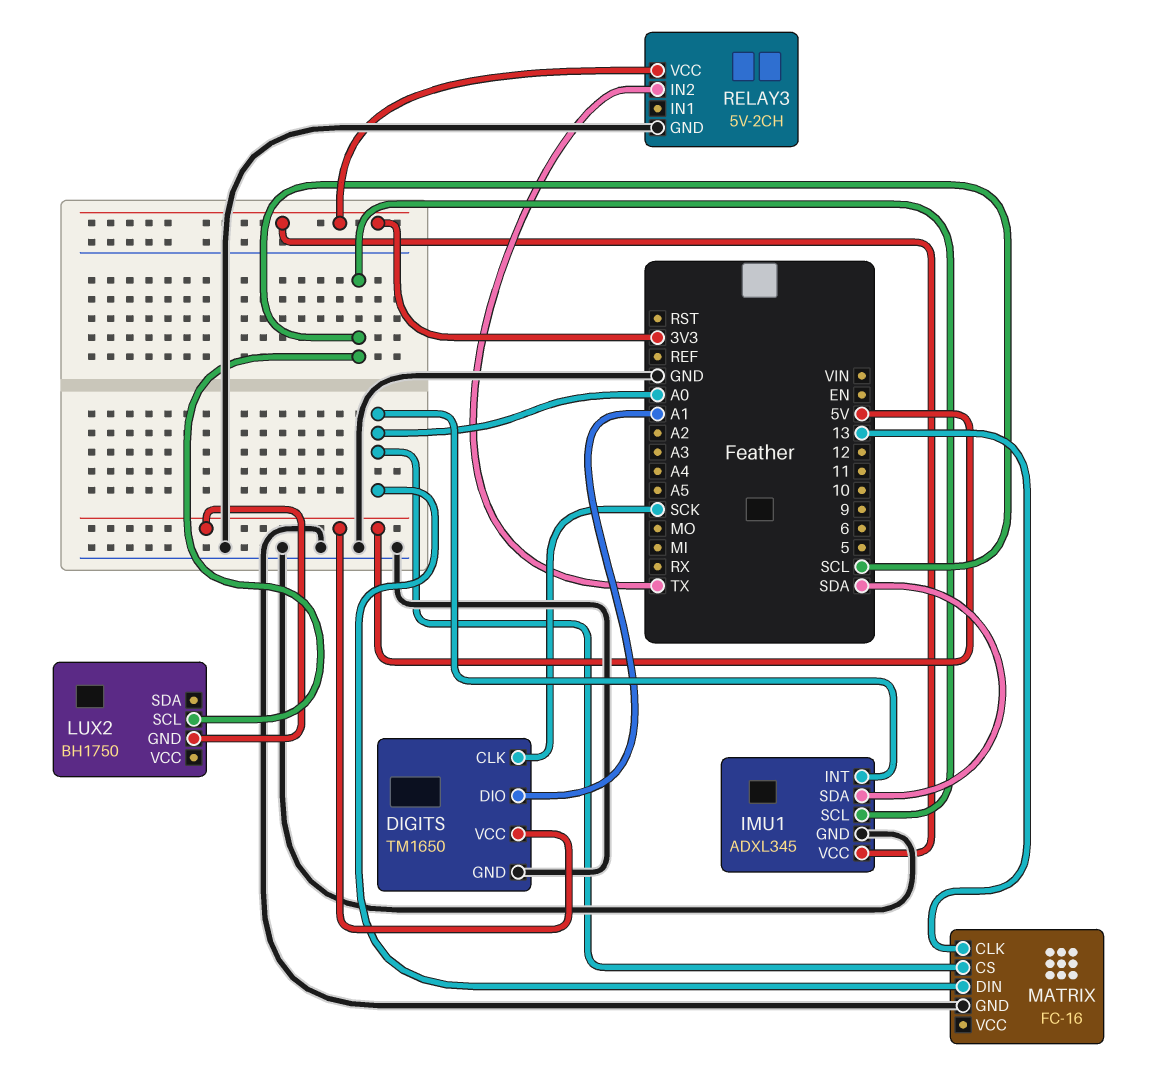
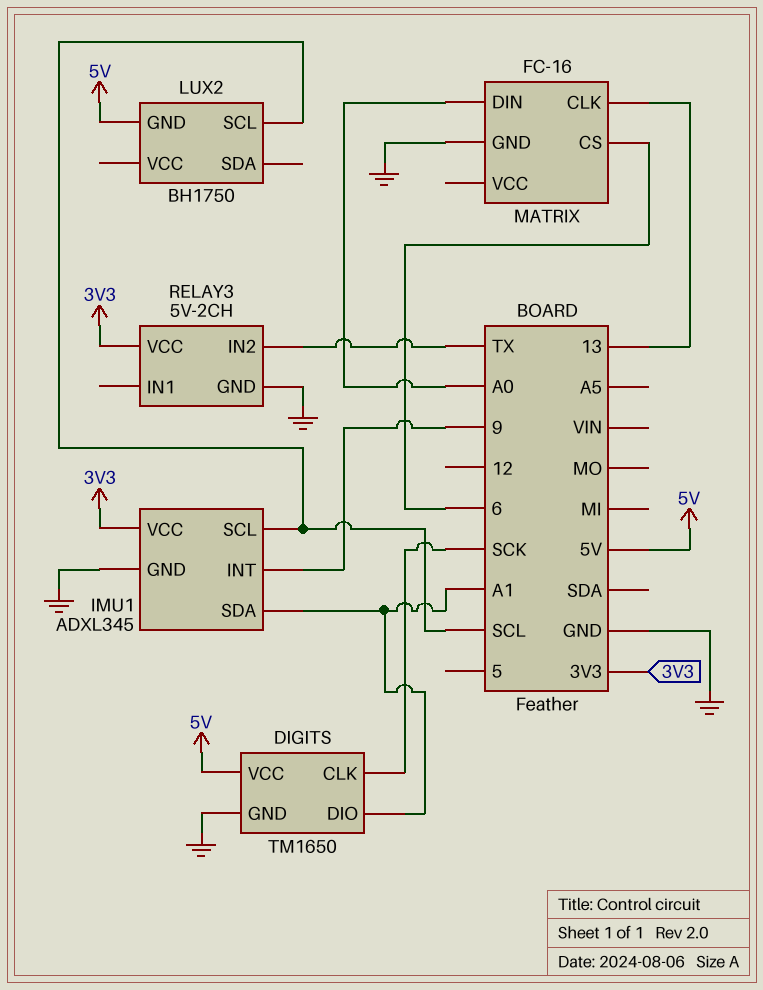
IMU1 pin INT: A0 -> 9
IMU1 pin SDA: SDA -> A1
MATRIX pin CS: A0 -> 6

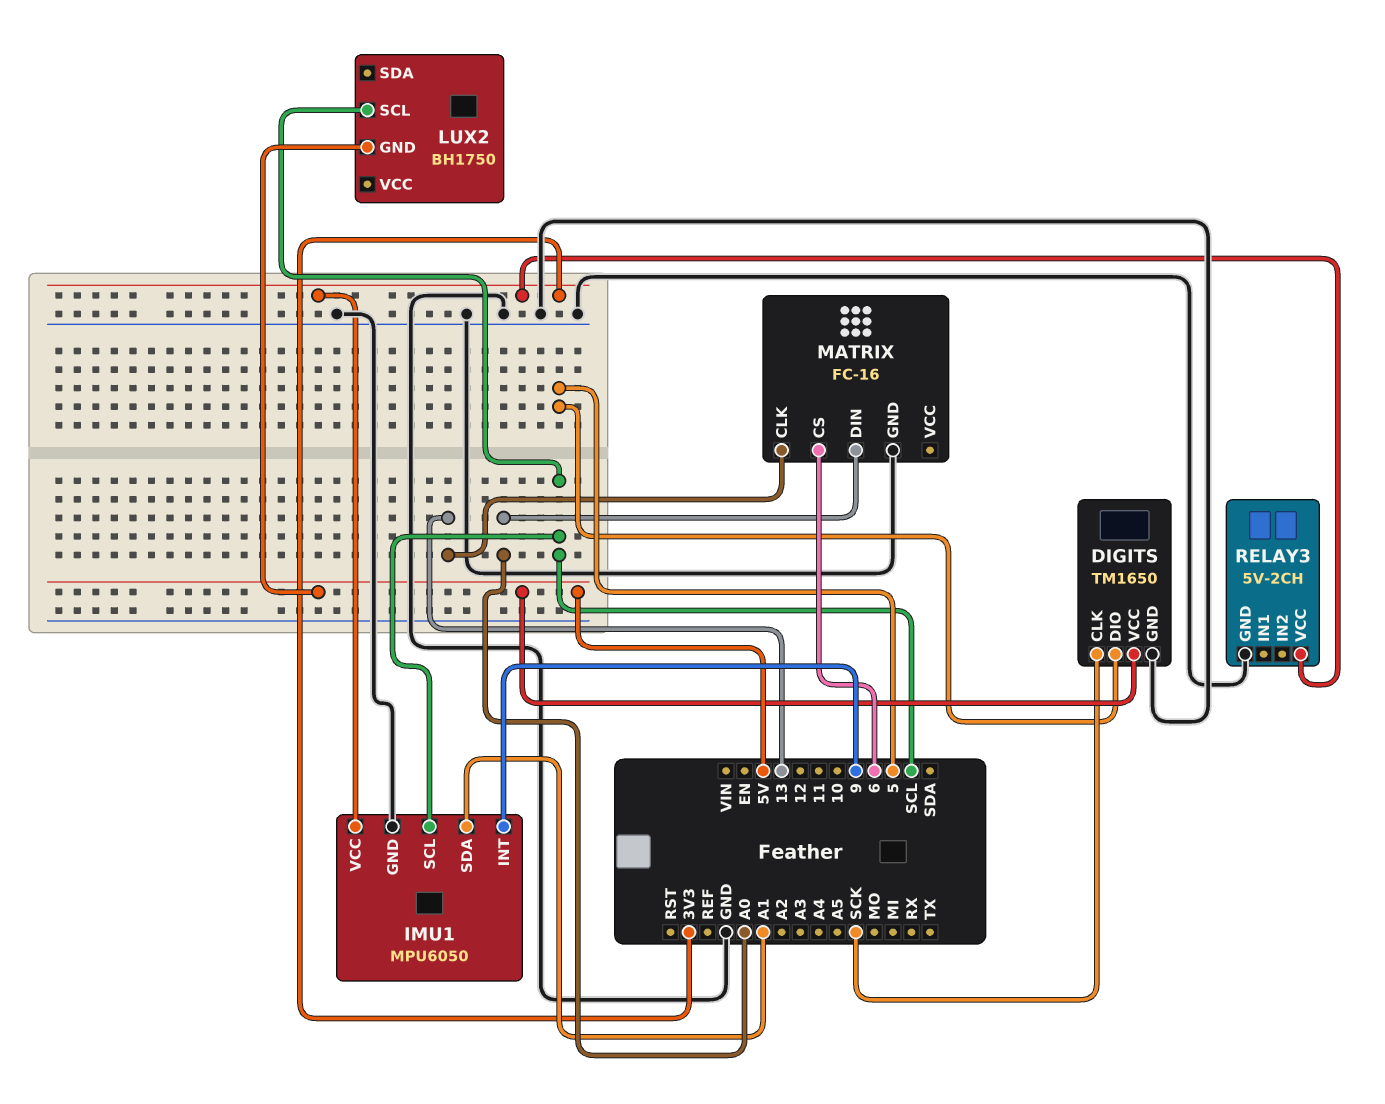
DIGITS pin DIO: A1 -> 5
IMU1: ADXL345 -> MPU6050
RELAY3 pin IN2: TX -> none

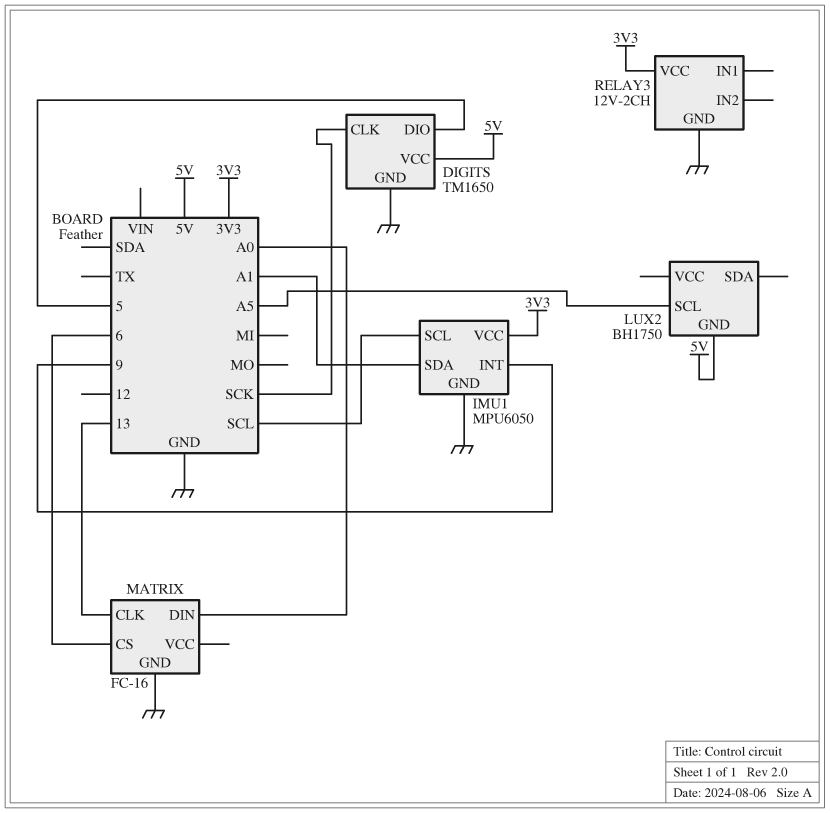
LUX2 pin SCL: SCL -> A5
RELAY3: 5V-2CH -> 12V-2CH

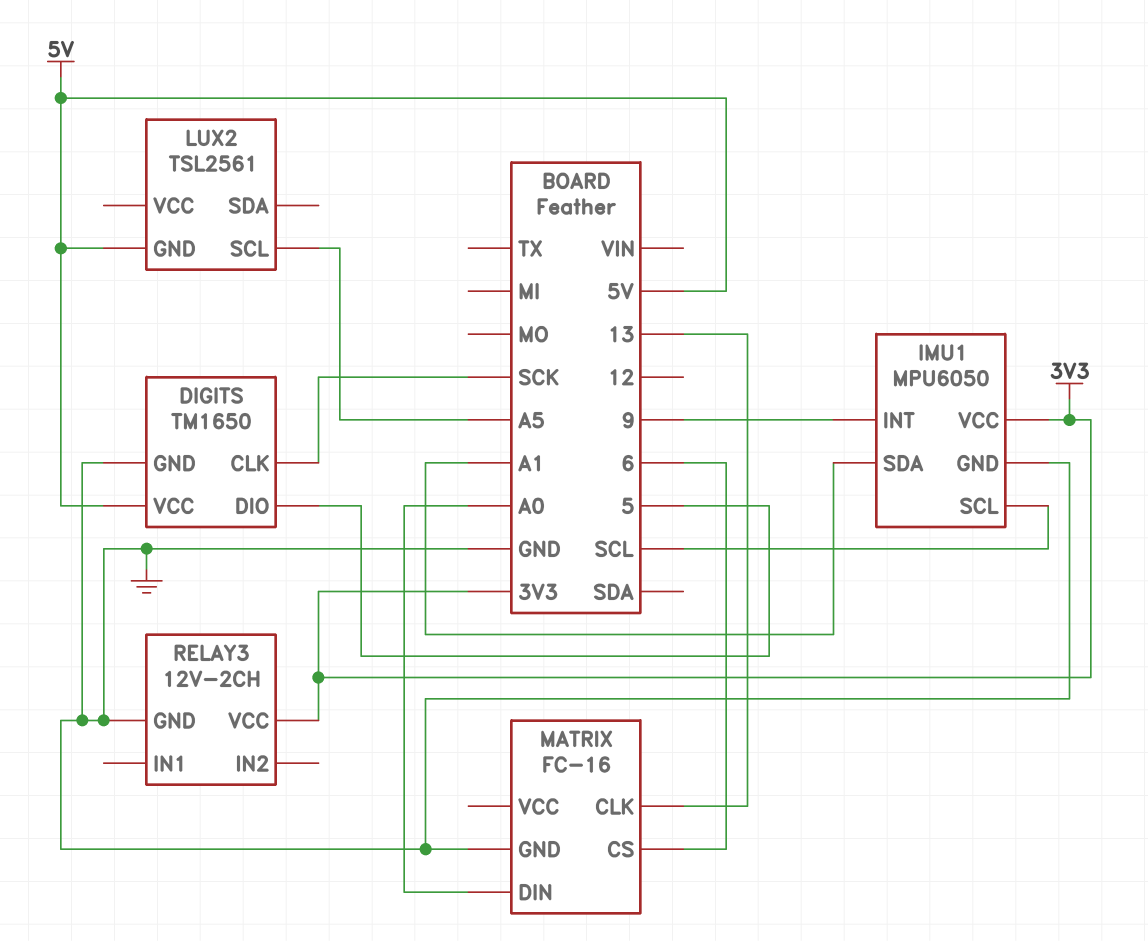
LUX2: BH1750 -> TSL2561

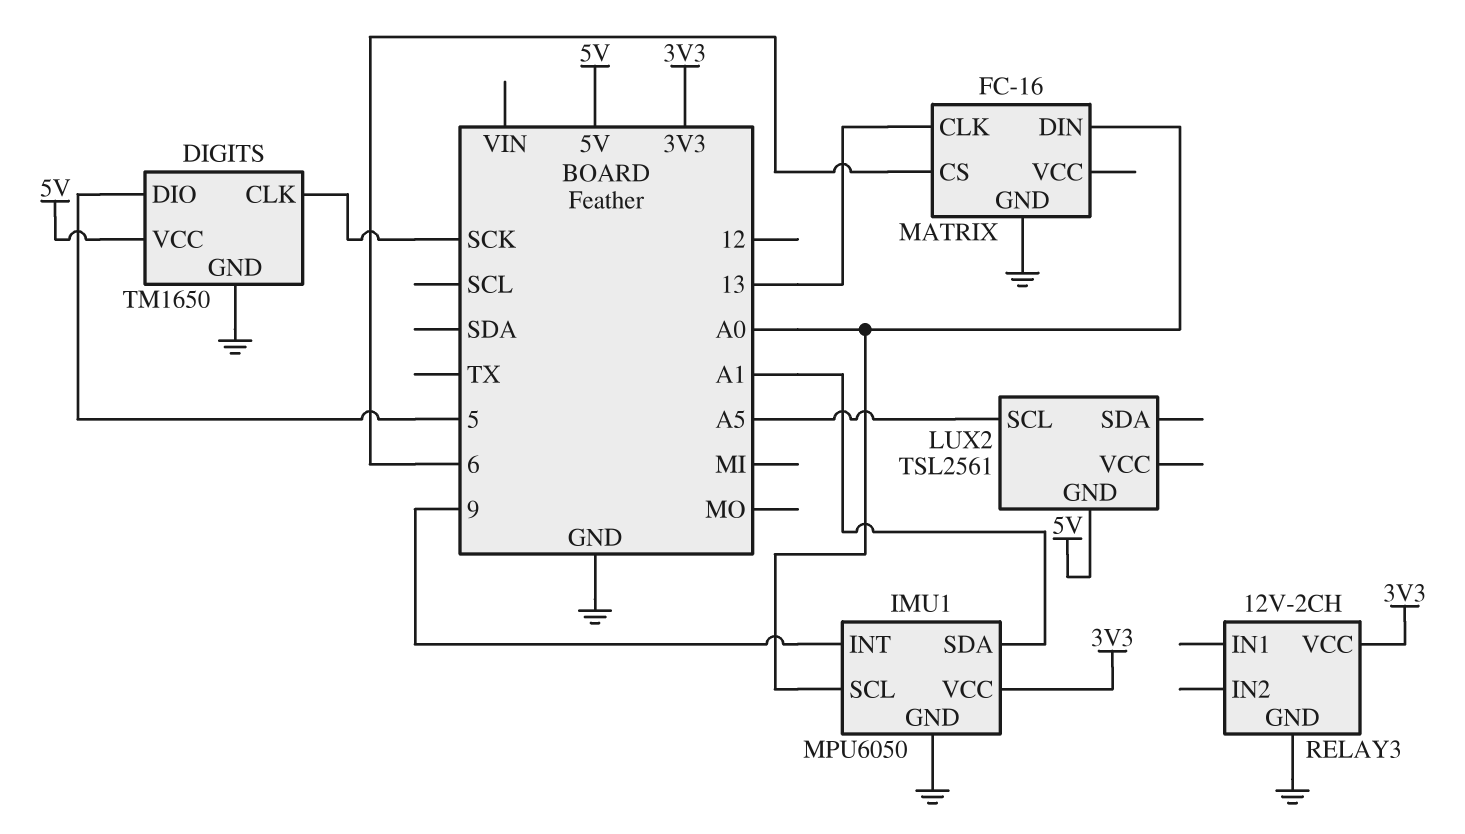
IMU1 pin SCL: SCL -> A0

